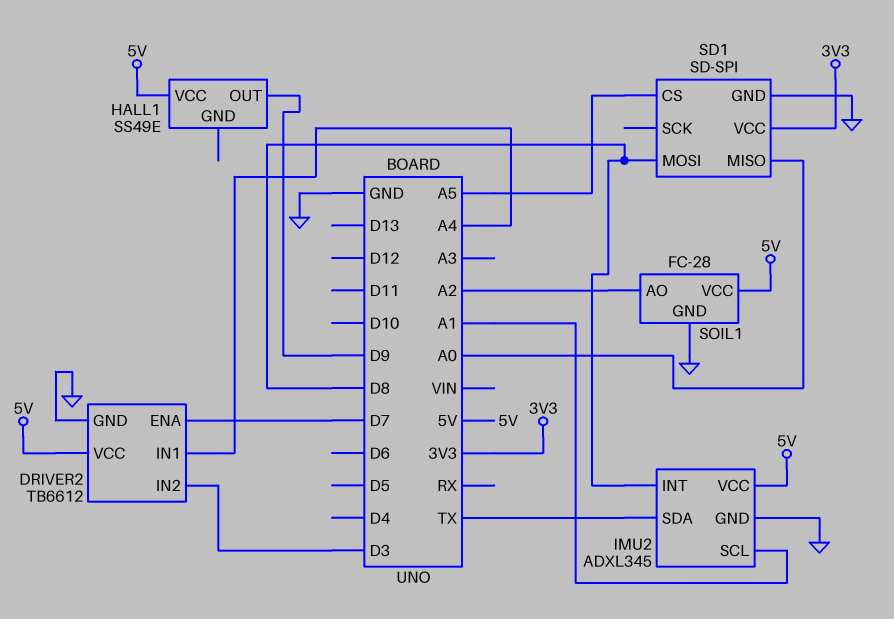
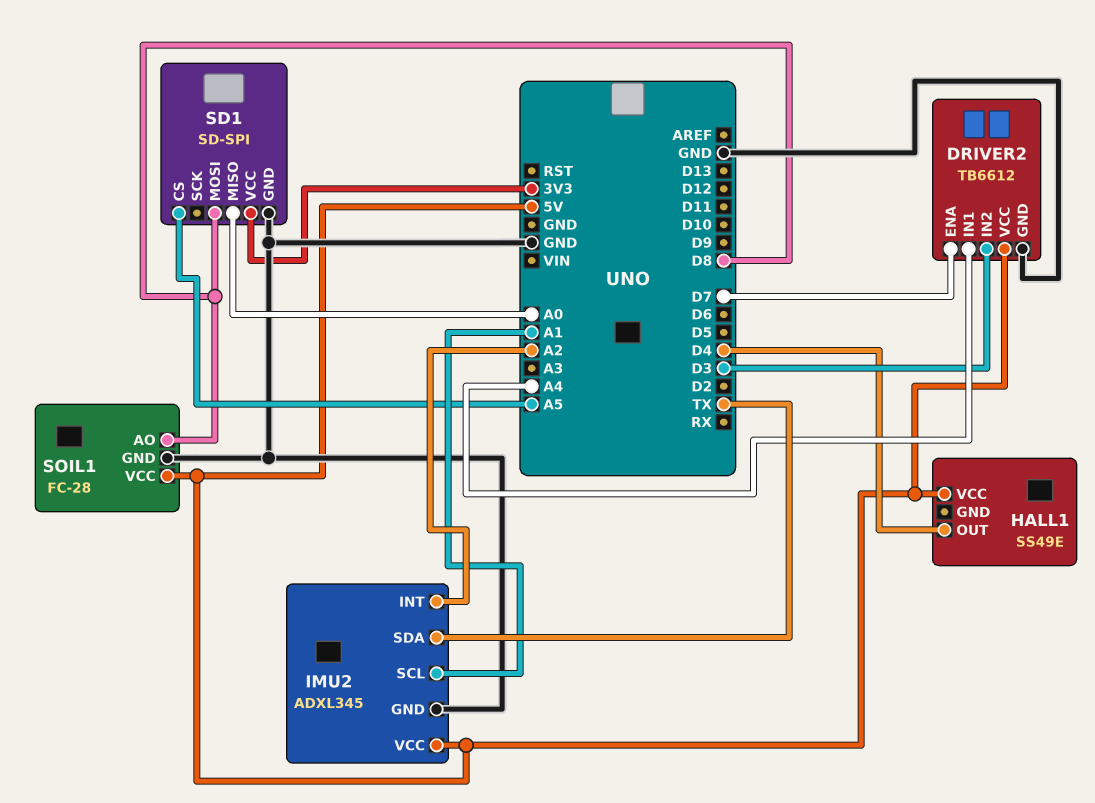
HALL1 pin OUT: D9 -> D4
IMU2 pin INT: D8 -> A2
SOIL1 pin AO: A2 -> D8

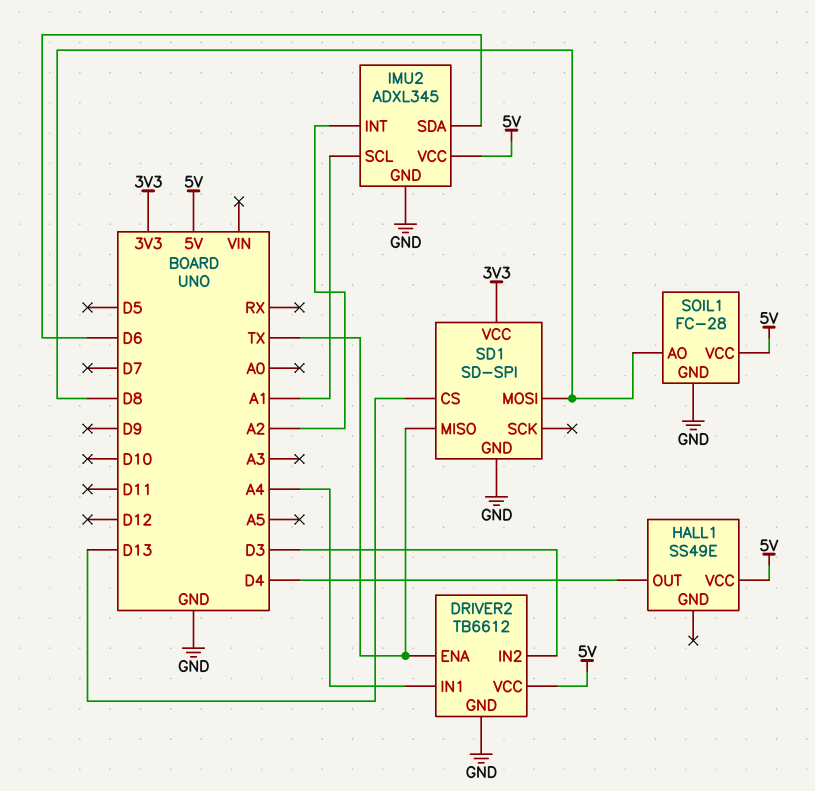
DRIVER2 pin ENA: D7 -> TX
IMU2 pin SDA: TX -> D6
SD1 pin CS: A5 -> D13
SD1 pin MISO: A0 -> TX

